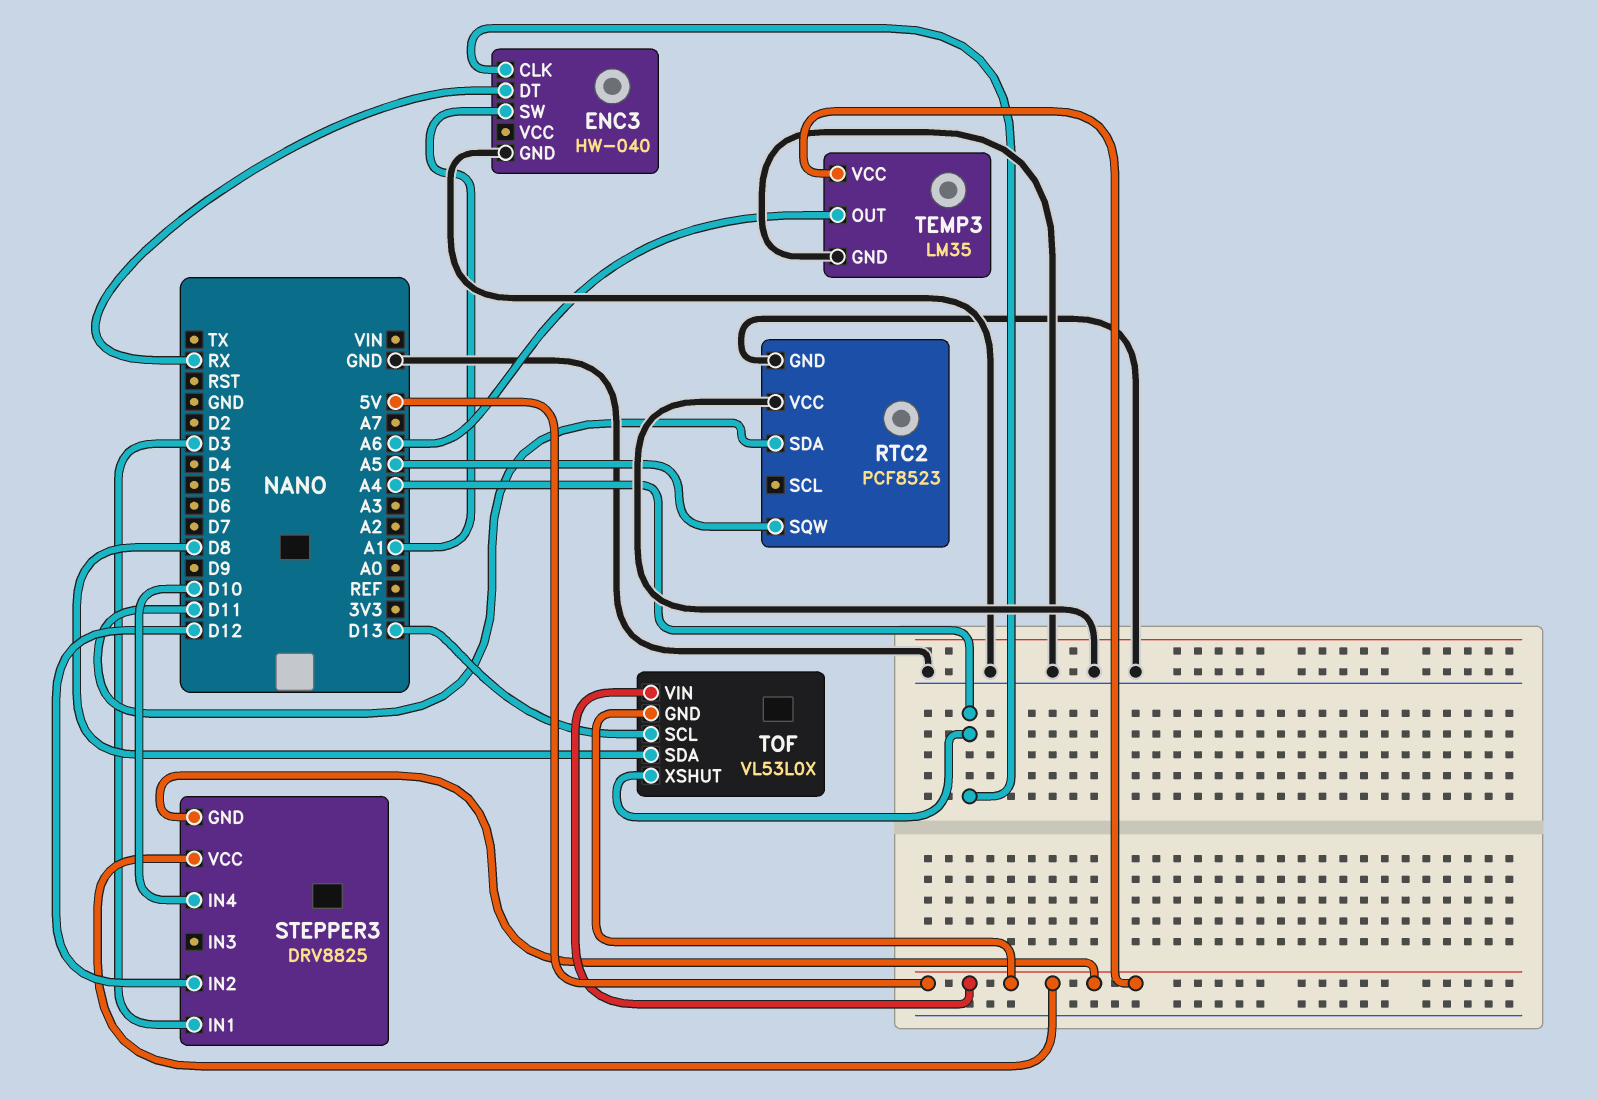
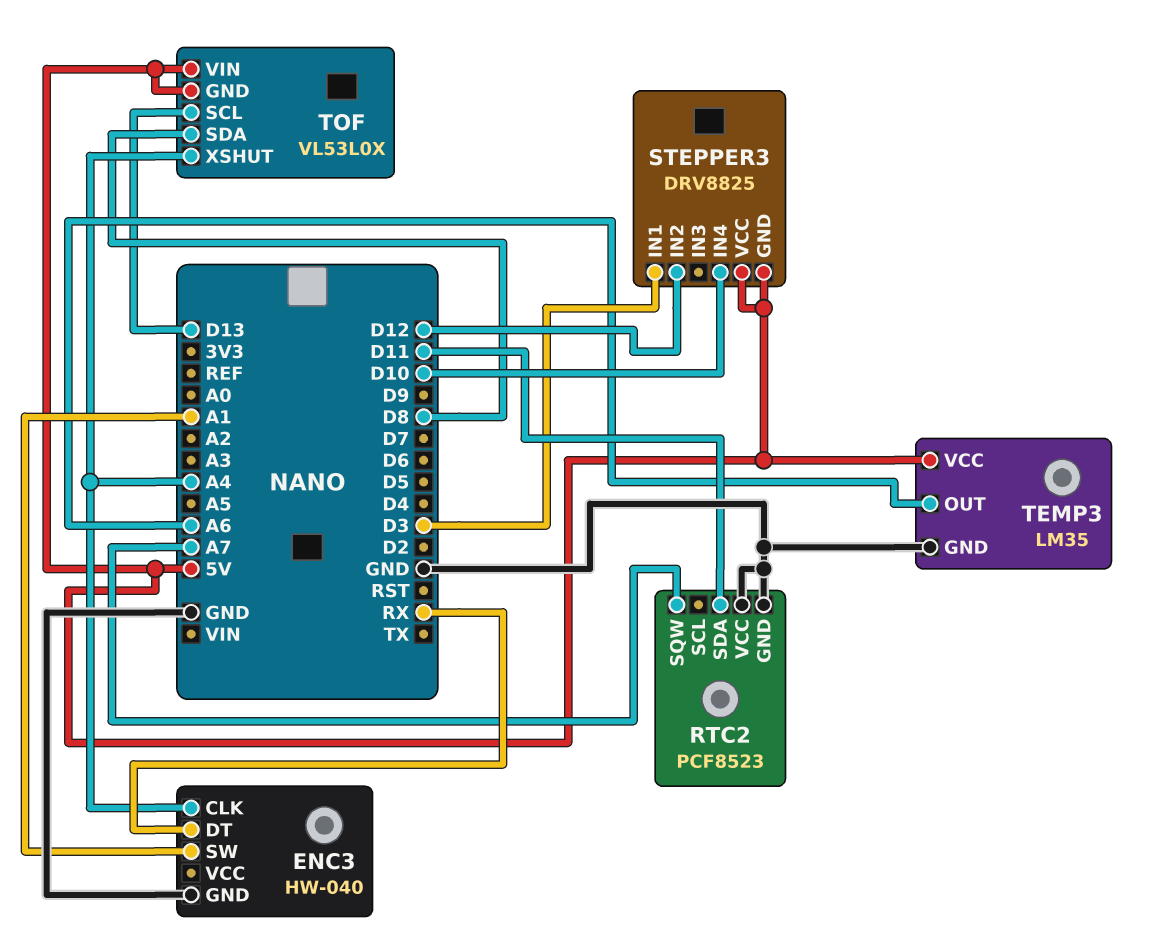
RTC2 pin SQW: A5 -> A7

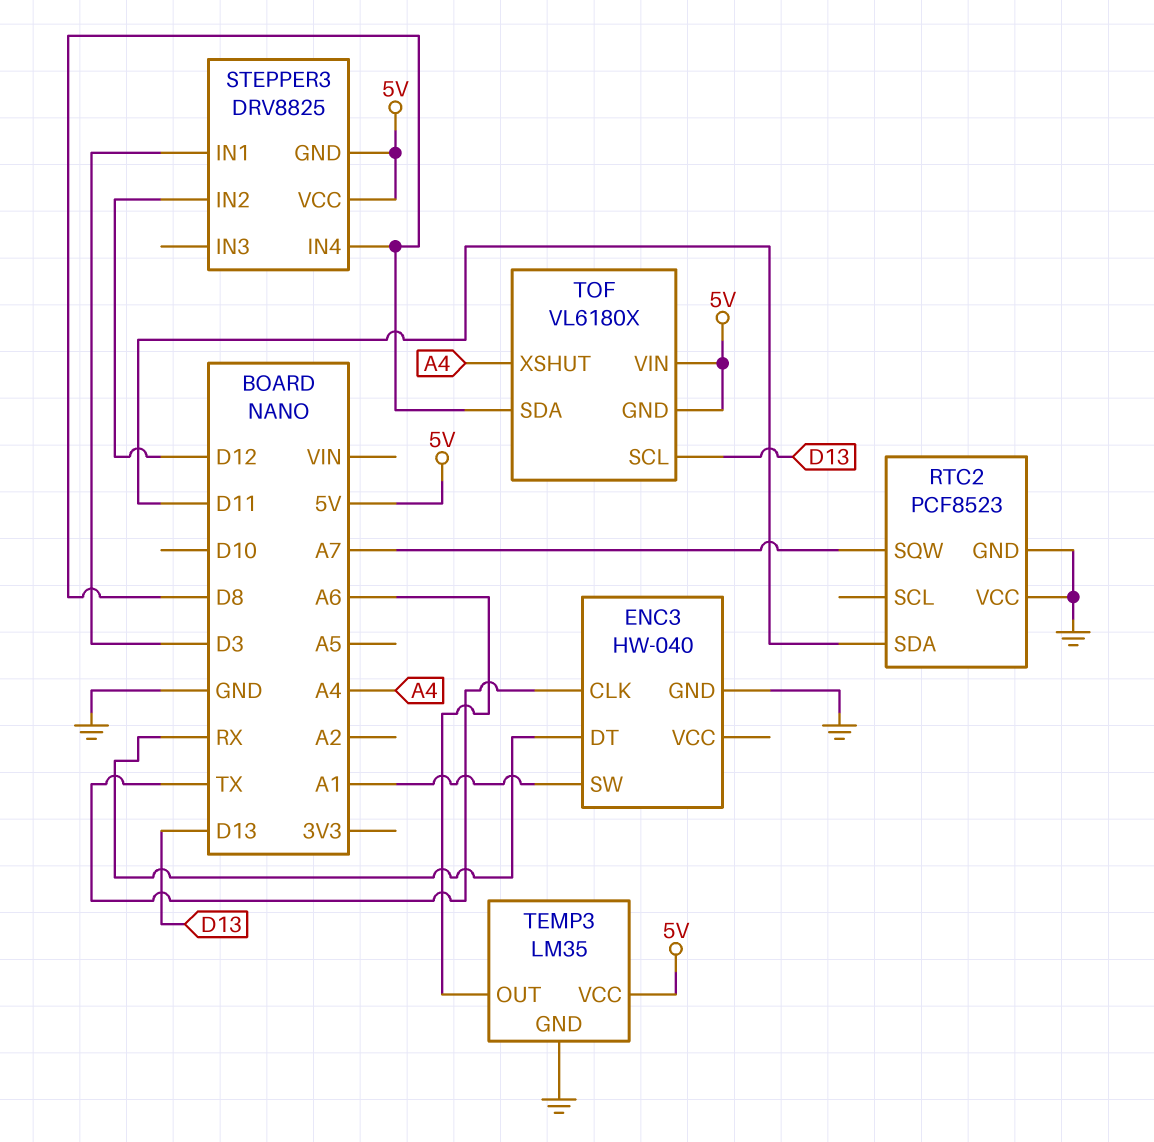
ENC3 pin CLK: A4 -> TX
STEPPER3 pin IN4: D10 -> D8
TOF: VL53L0X -> VL6180X

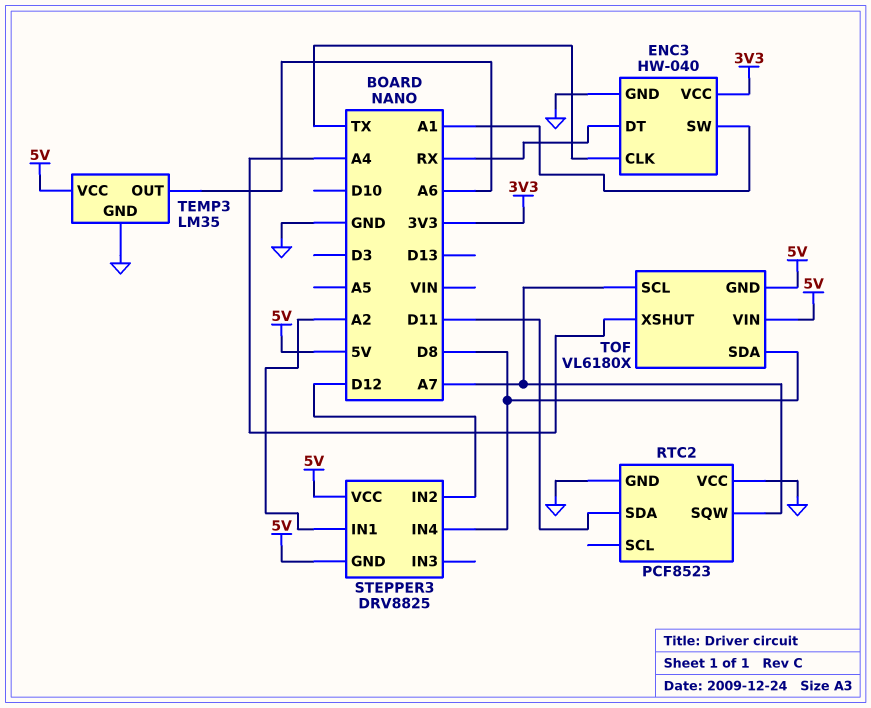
ENC3 pin VCC: none -> 3V3
STEPPER3 pin IN1: D3 -> A2
TOF pin SCL: D13 -> A7

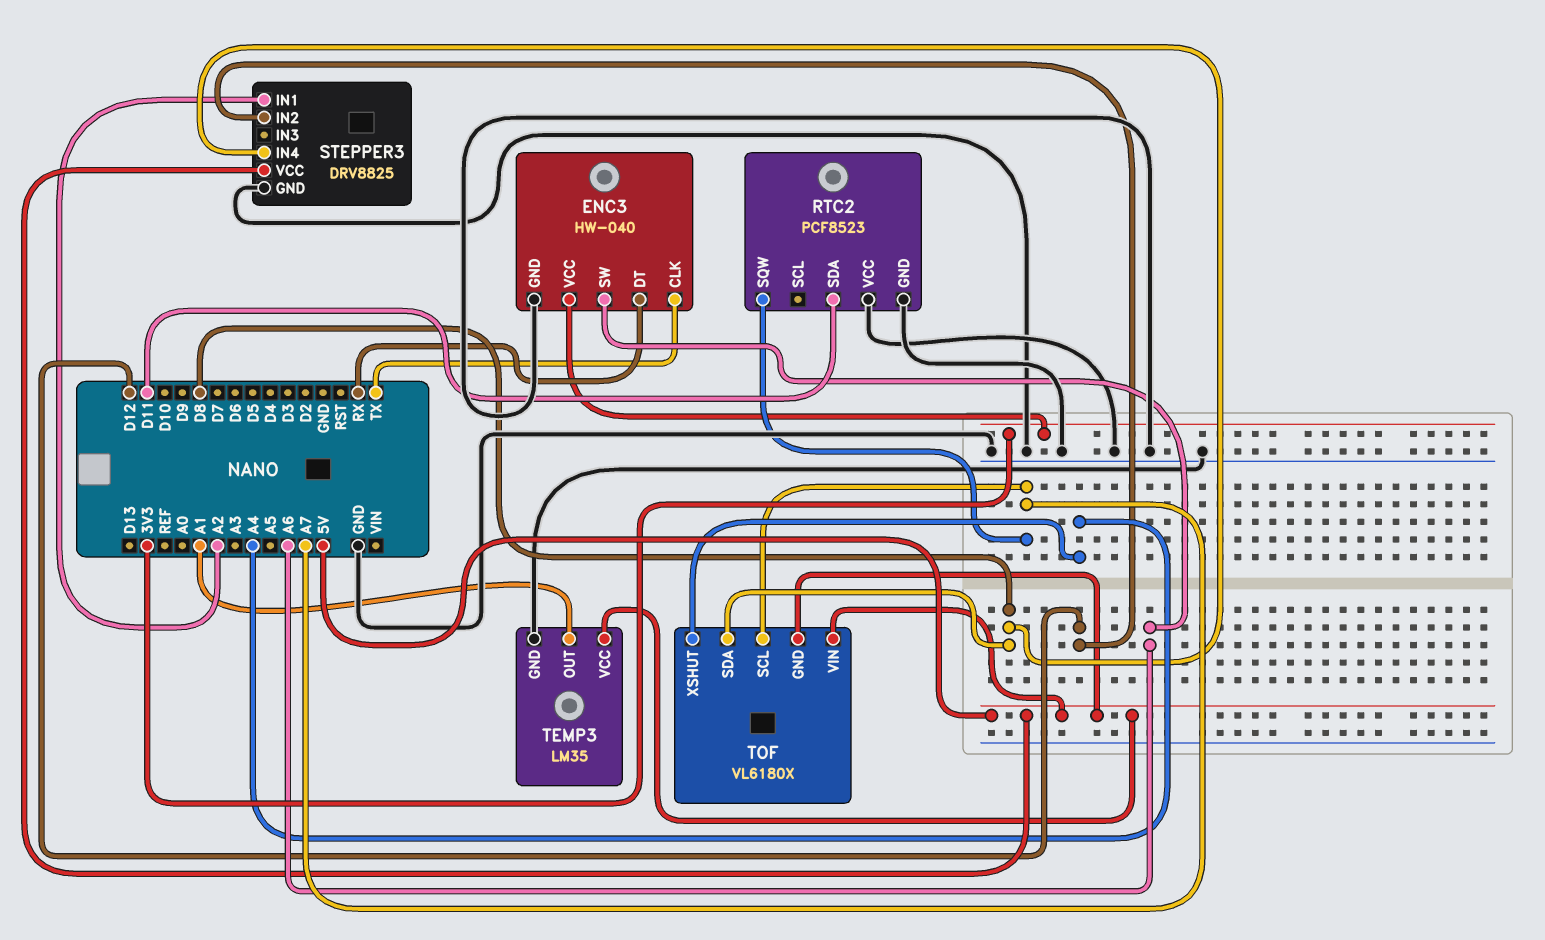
ENC3 pin SW: A1 -> A6
STEPPER3 pin GND: 5V -> GND
TEMP3 pin OUT: A6 -> A1

